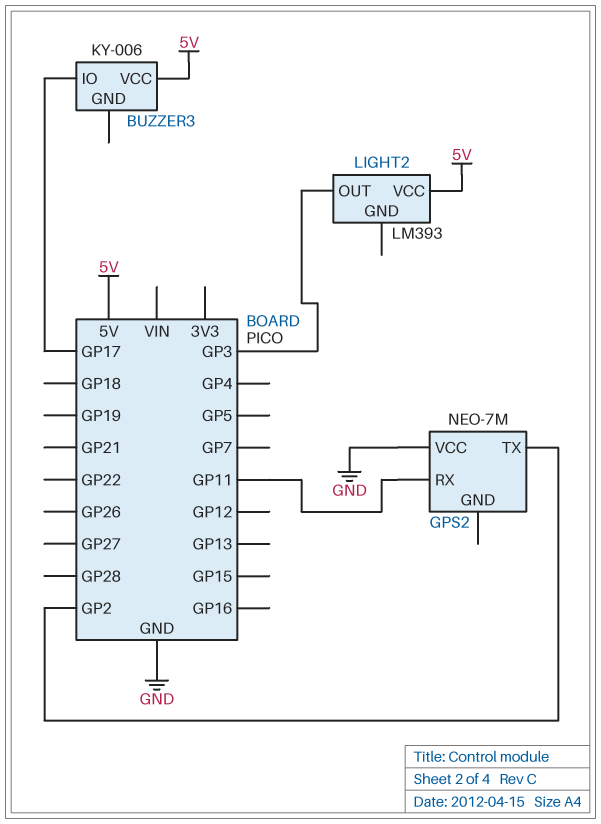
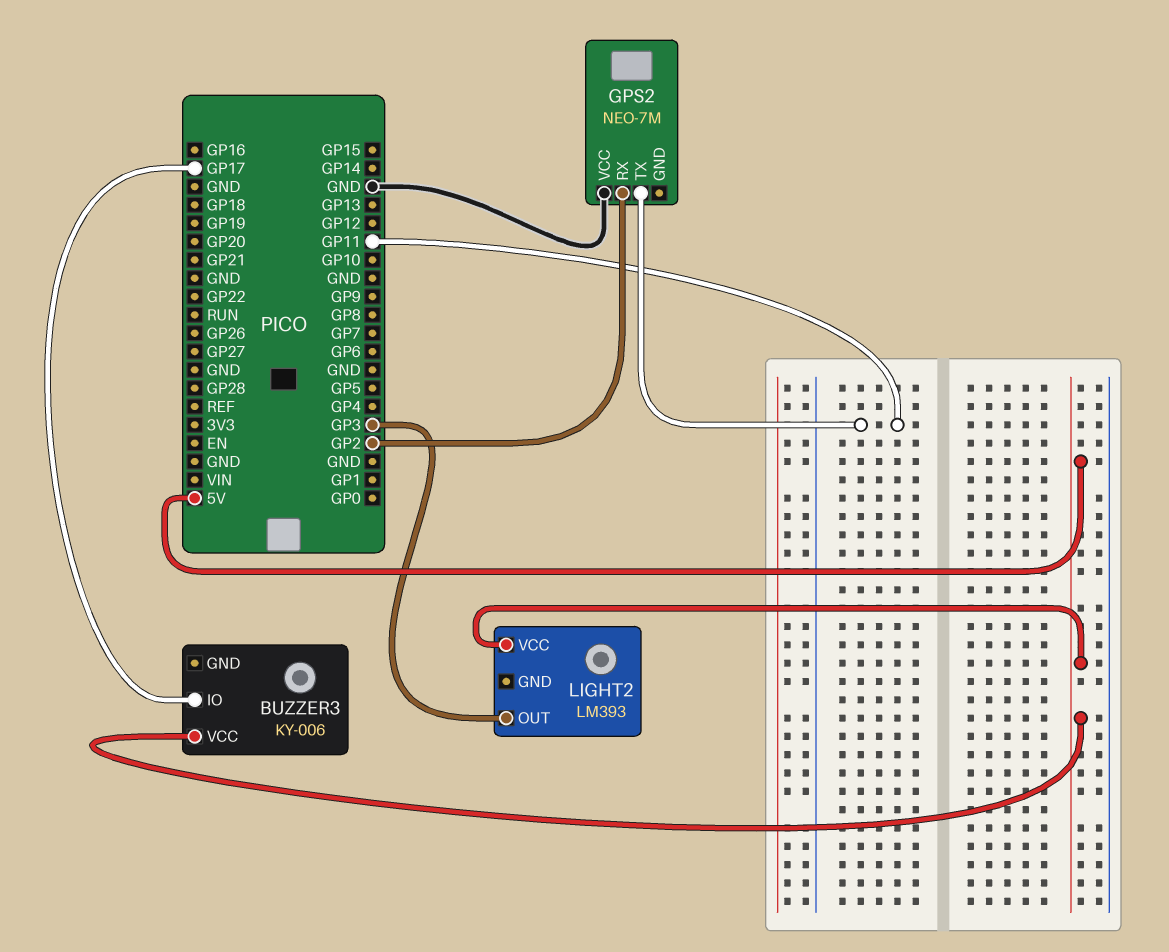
GPS2 pin RX: GP11 -> GP2
GPS2 pin TX: GP2 -> GP11

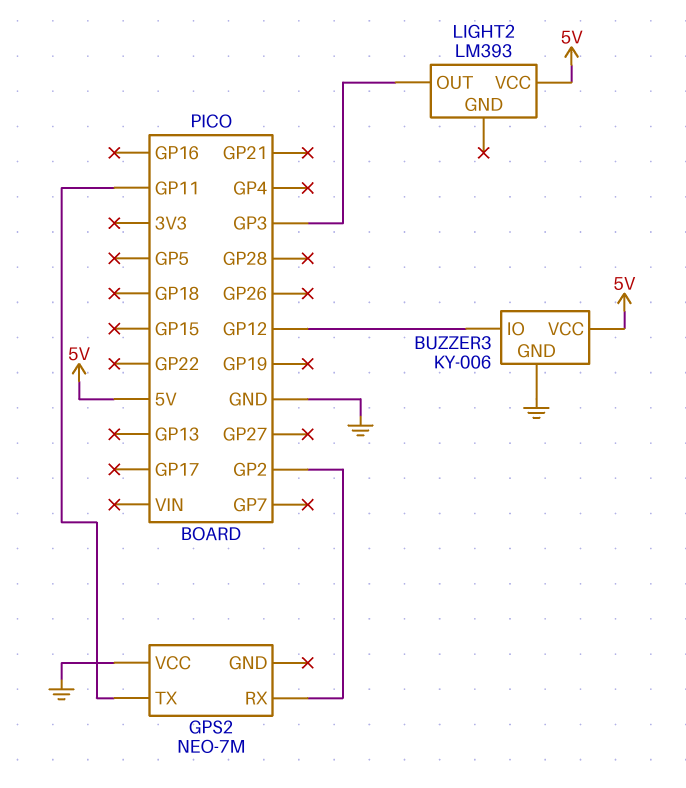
BUZZER3 pin GND: none -> GND
BUZZER3 pin IO: GP17 -> GP12

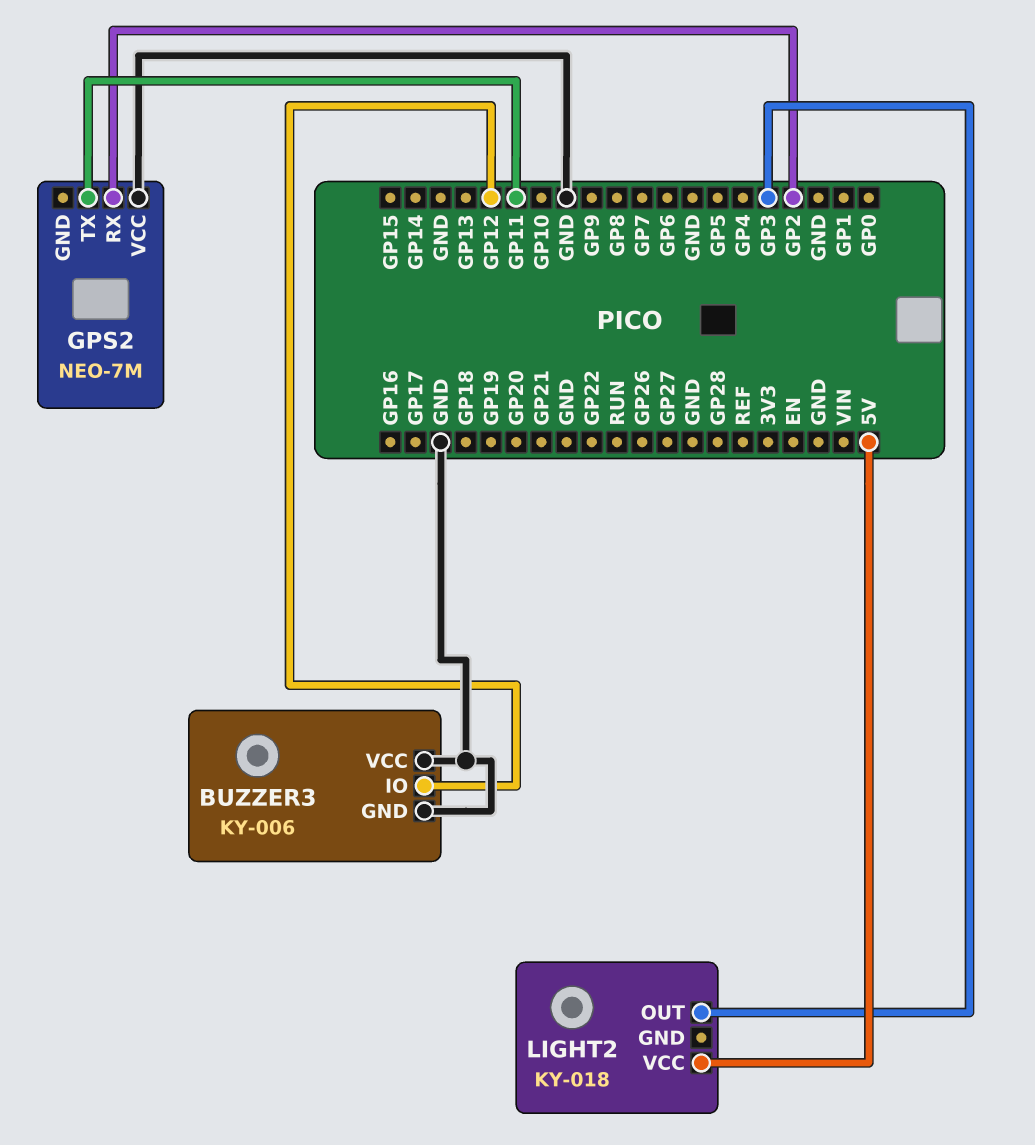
BUZZER3 pin VCC: 5V -> GND
LIGHT2: LM393 -> KY-018

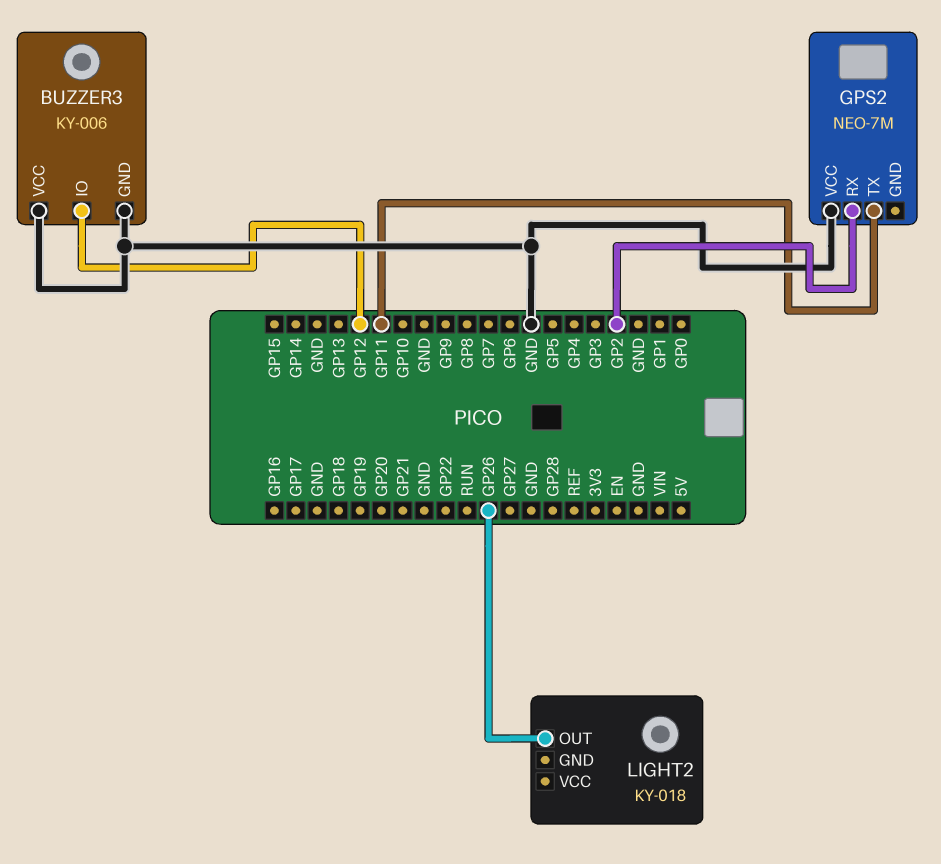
LIGHT2 pin OUT: GP3 -> GP26
LIGHT2 pin VCC: 5V -> none

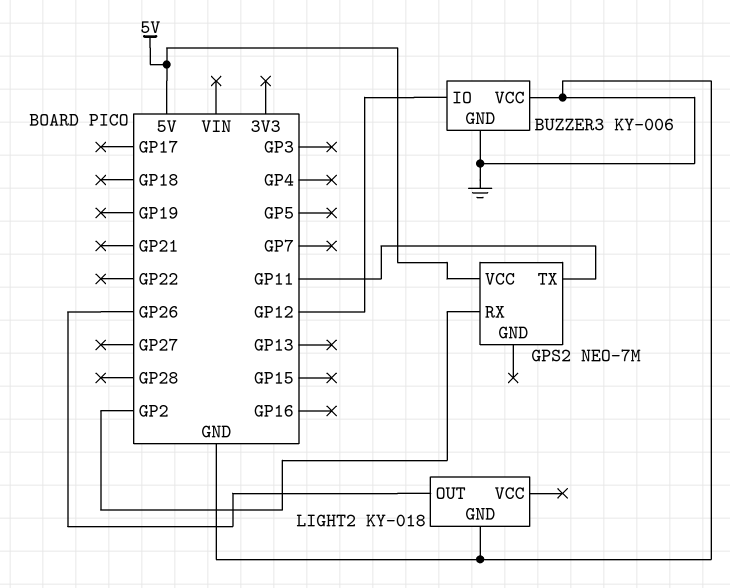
GPS2 pin VCC: GND -> 5V
LIGHT2 pin GND: none -> GND

